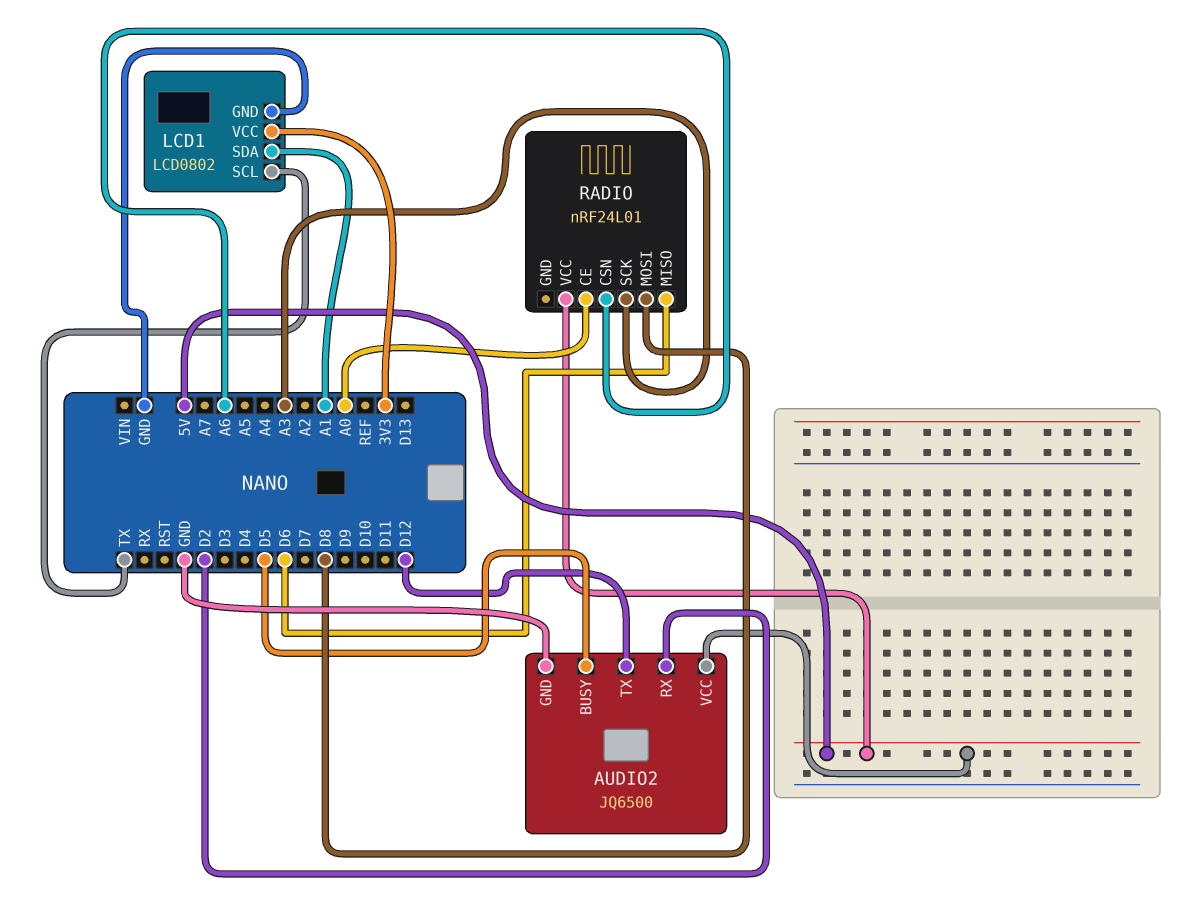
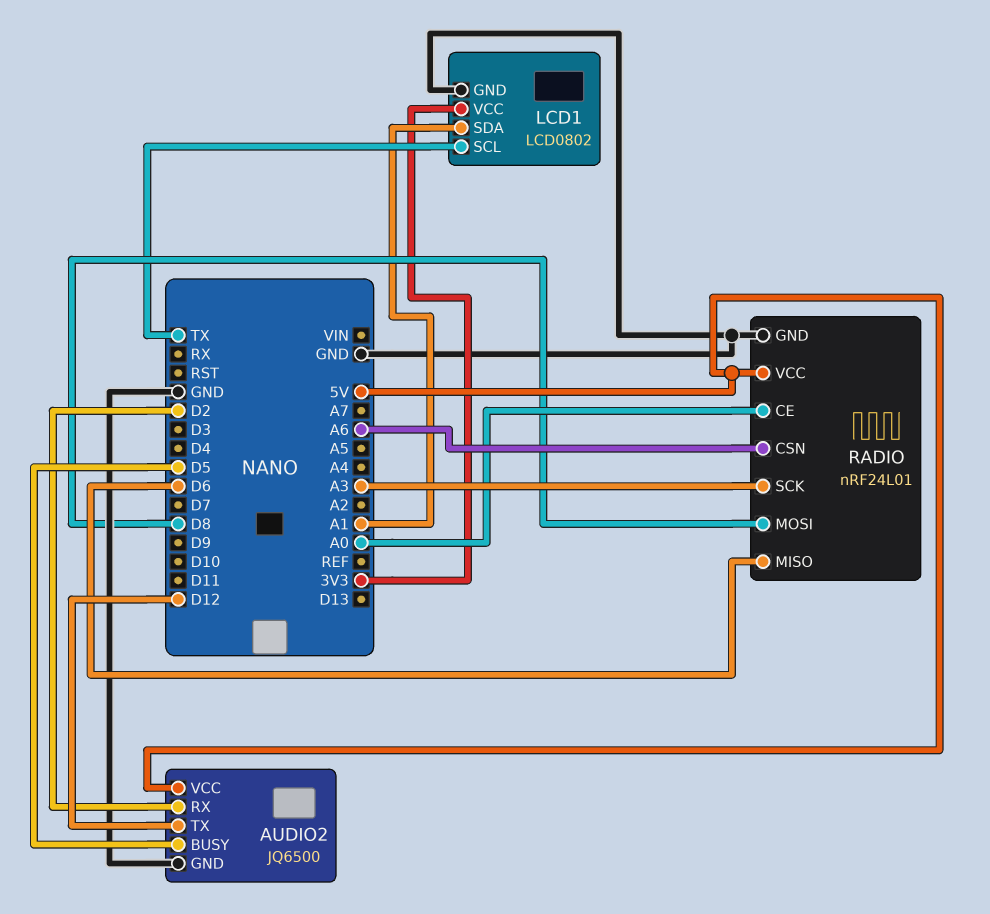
RADIO pin GND: none -> GND

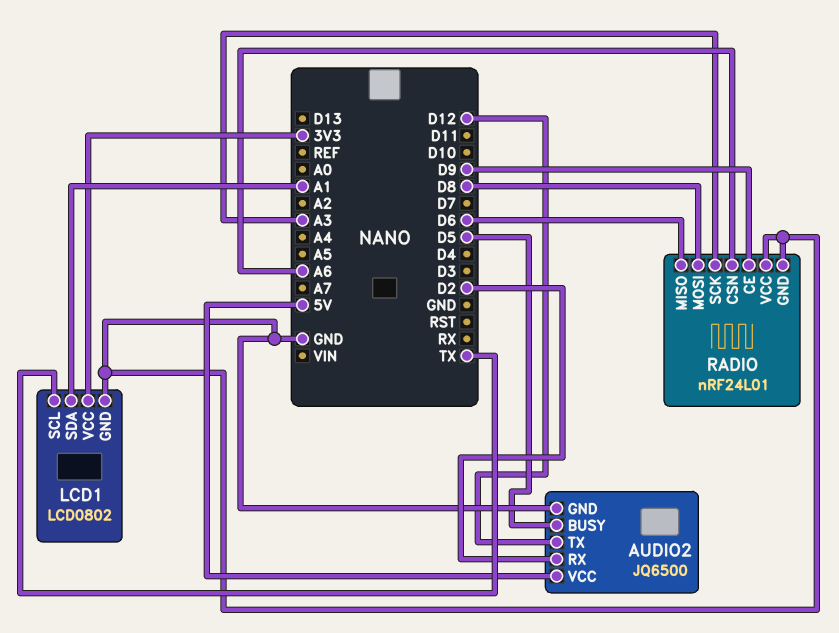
RADIO pin CE: A0 -> D9
RADIO pin VCC: 5V -> GND

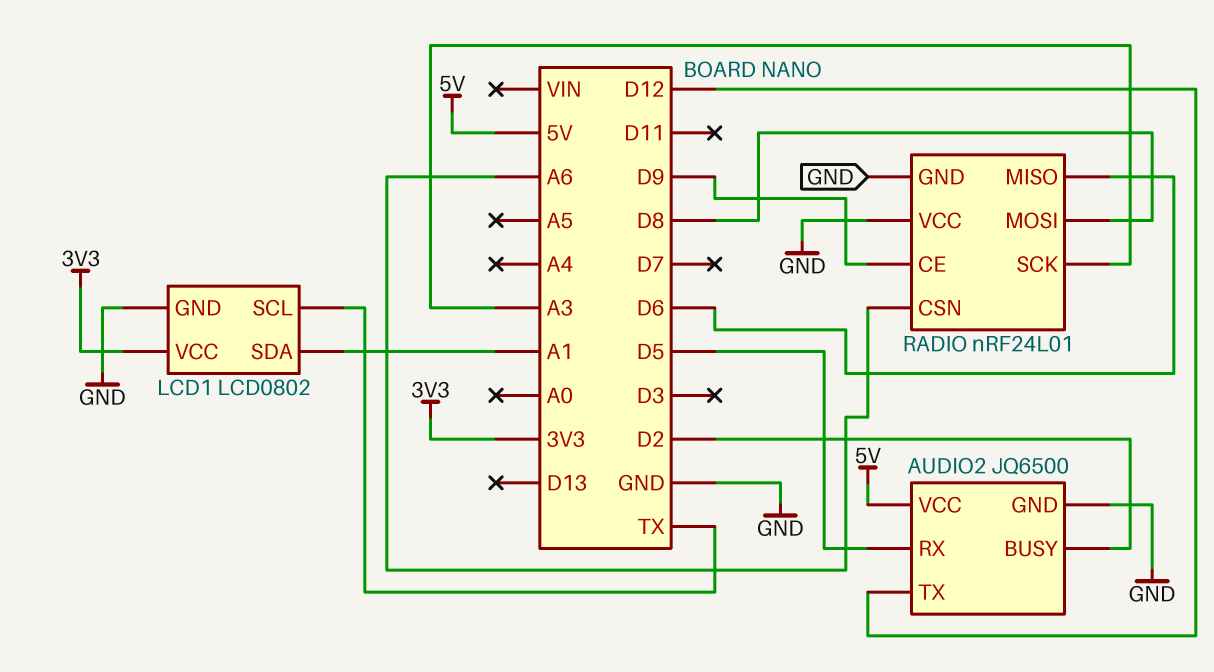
AUDIO2 pin BUSY: D5 -> D2
AUDIO2 pin RX: D2 -> D5

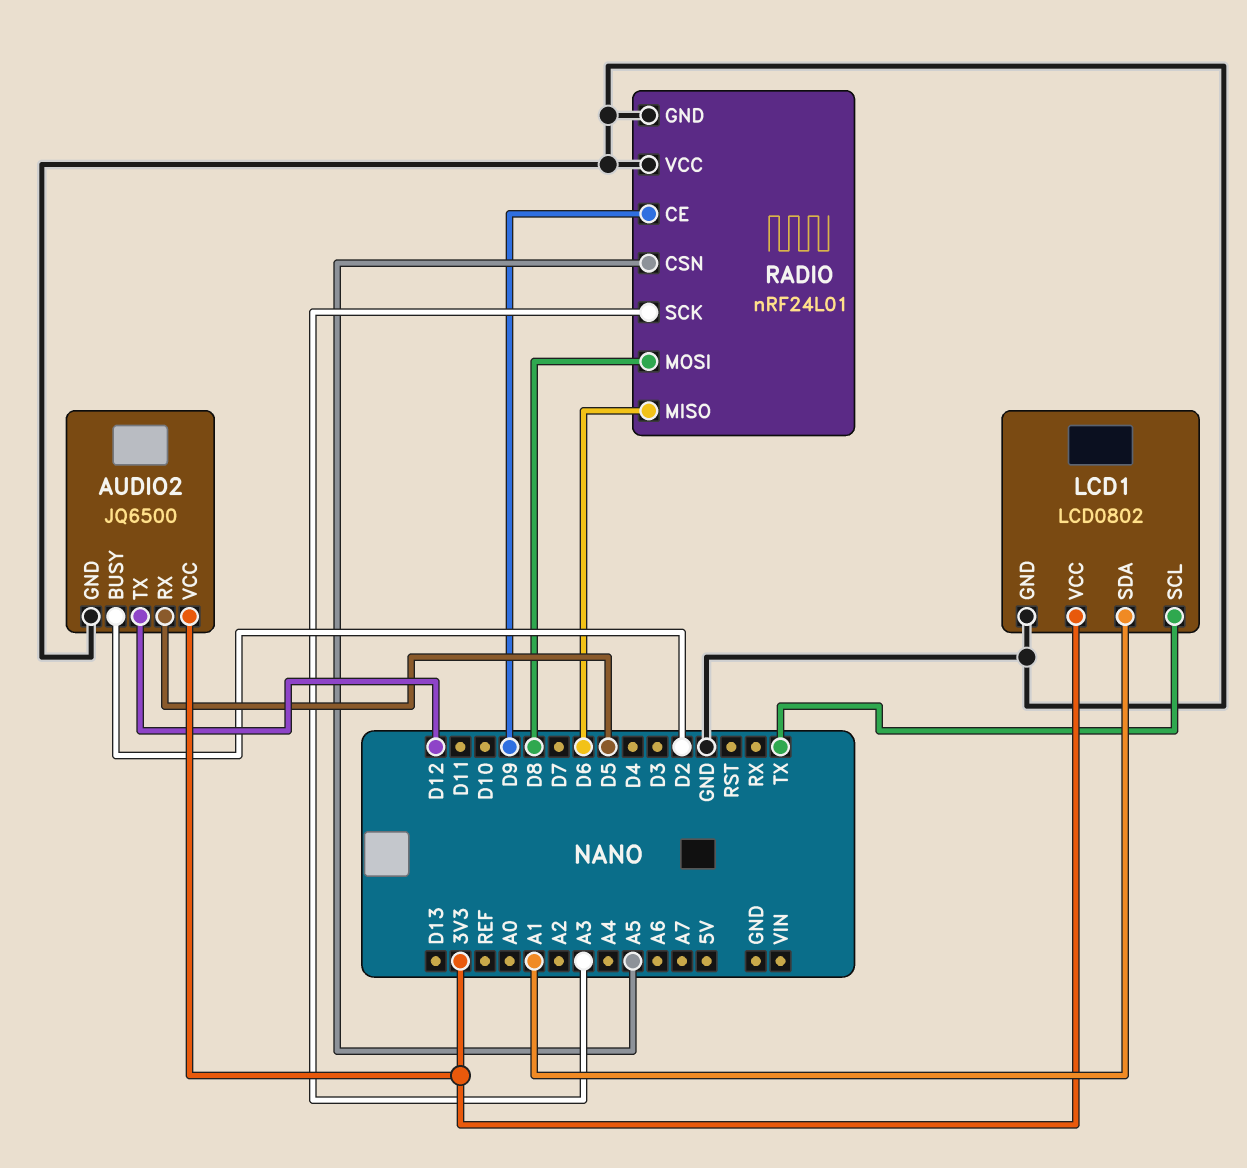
AUDIO2 pin VCC: 5V -> 3V3
RADIO pin CSN: A6 -> A5

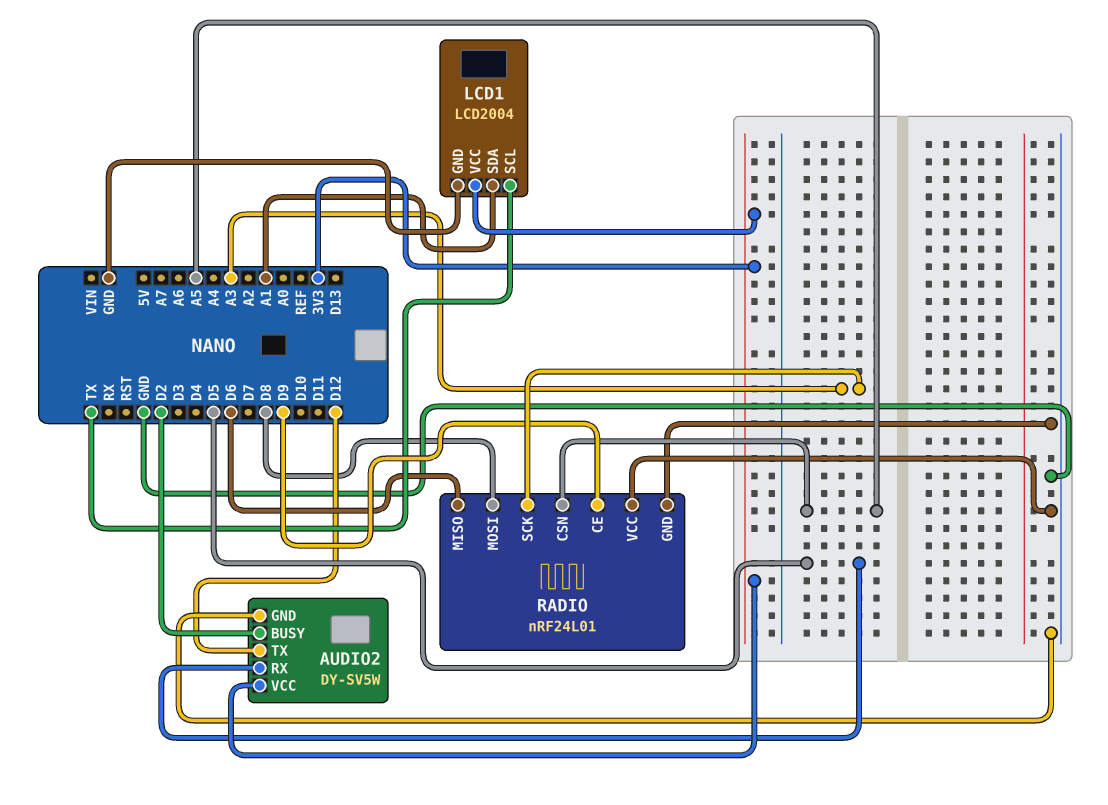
AUDIO2: JQ6500 -> DY-SV5W
LCD1: LCD0802 -> LCD2004

